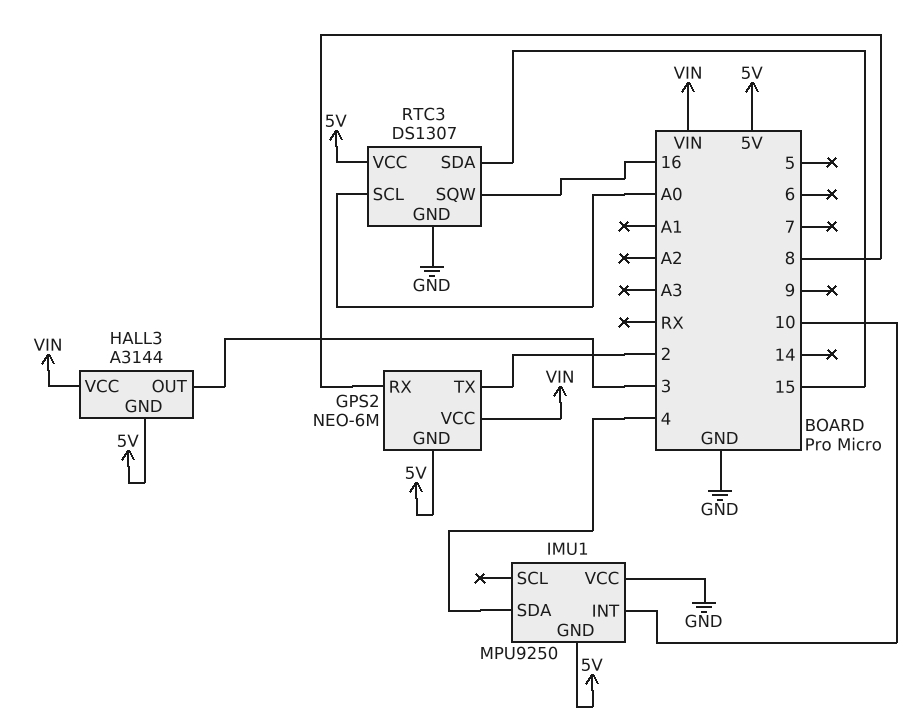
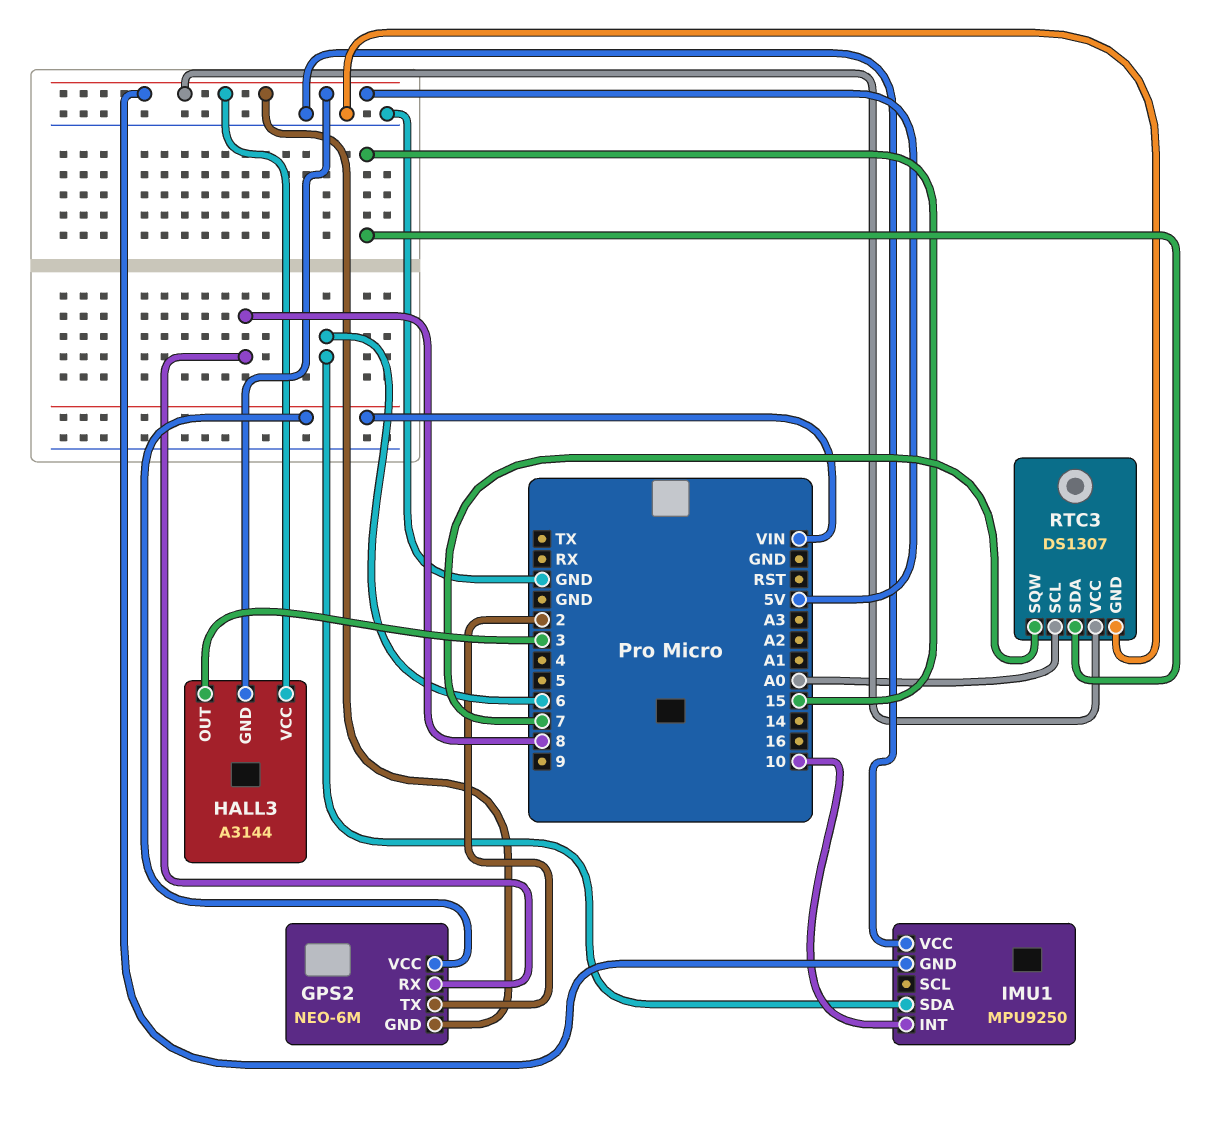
HALL3 pin VCC: VIN -> 5V
IMU1 pin SDA: 4 -> 6
RTC3 pin SQW: 16 -> 7

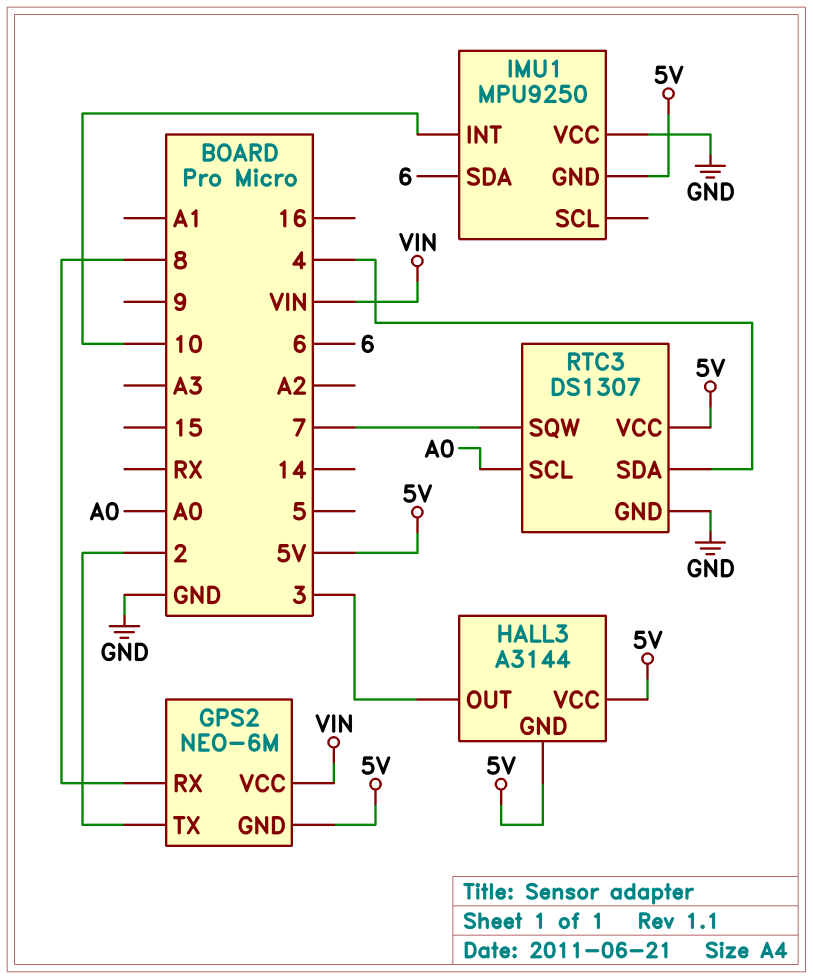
RTC3 pin SDA: 15 -> 4

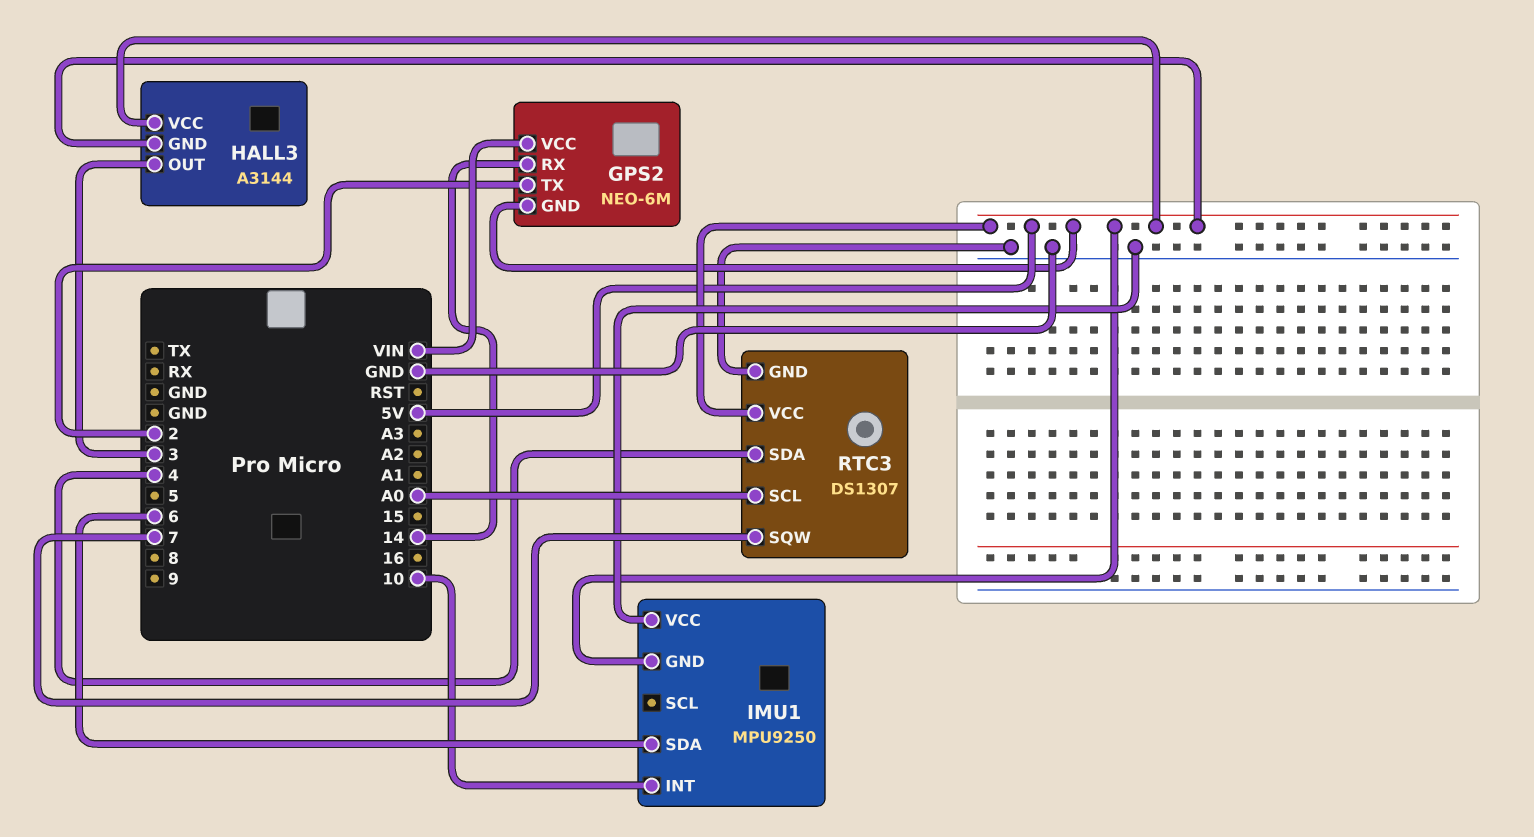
GPS2 pin RX: 8 -> 14

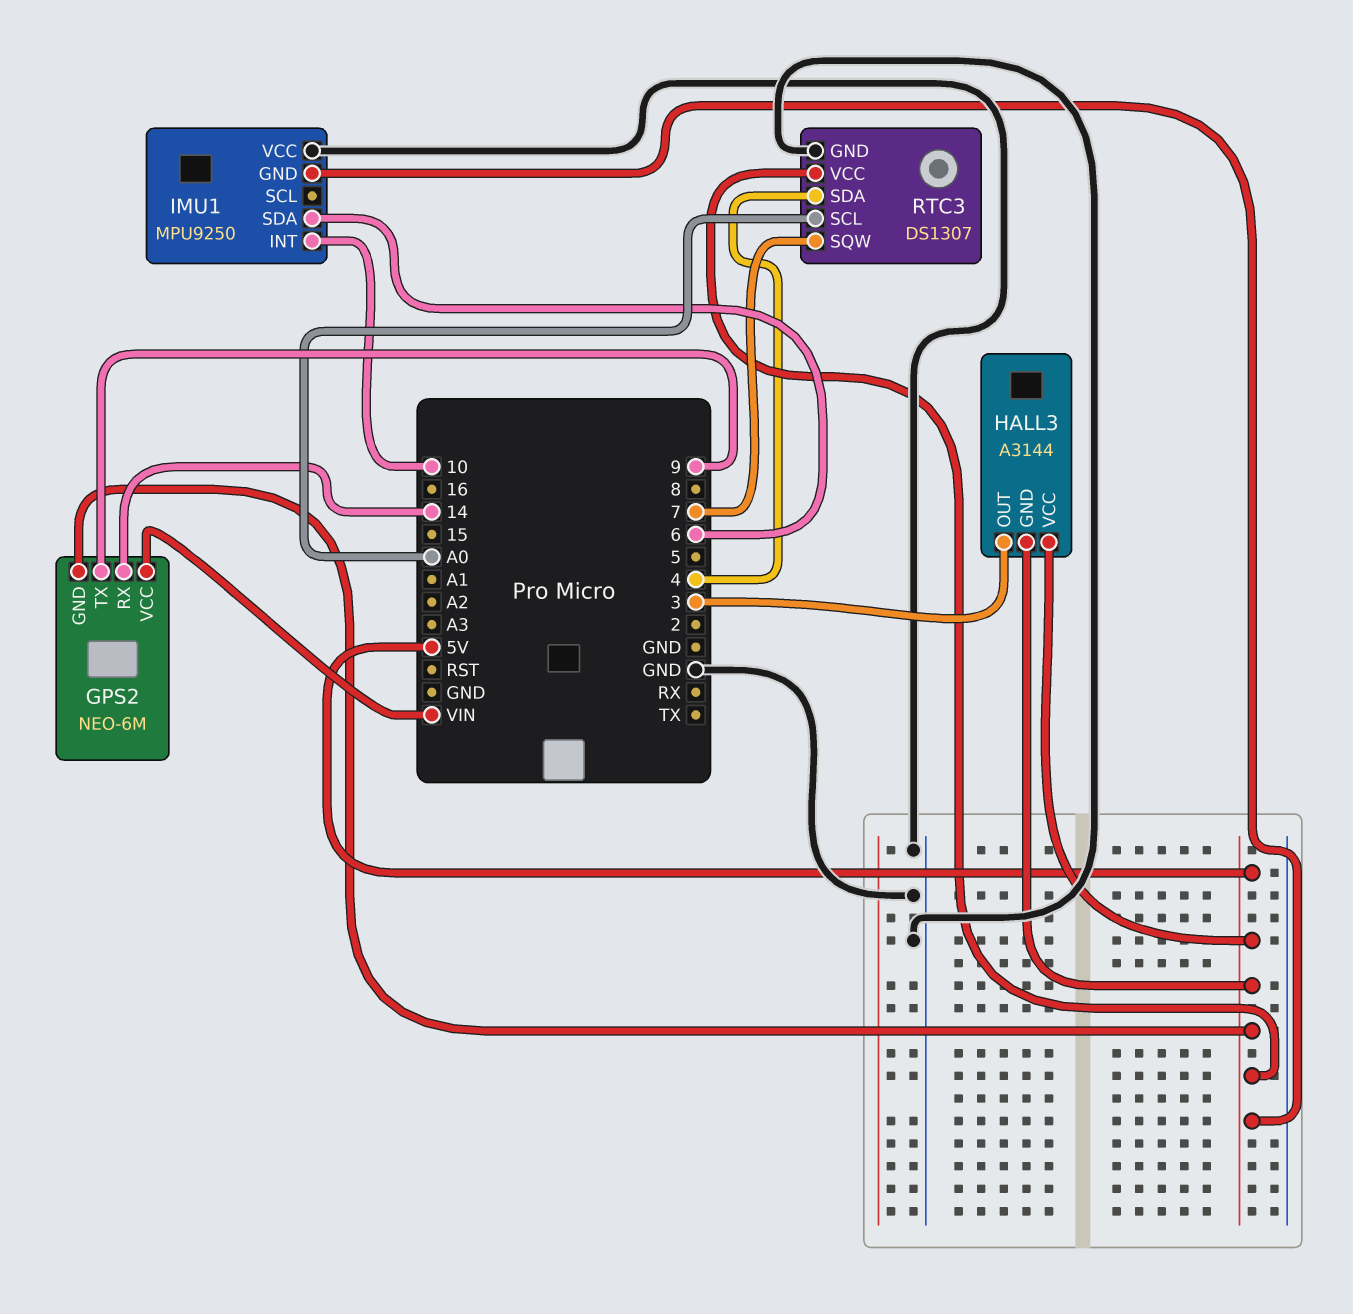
GPS2 pin TX: 2 -> 9

